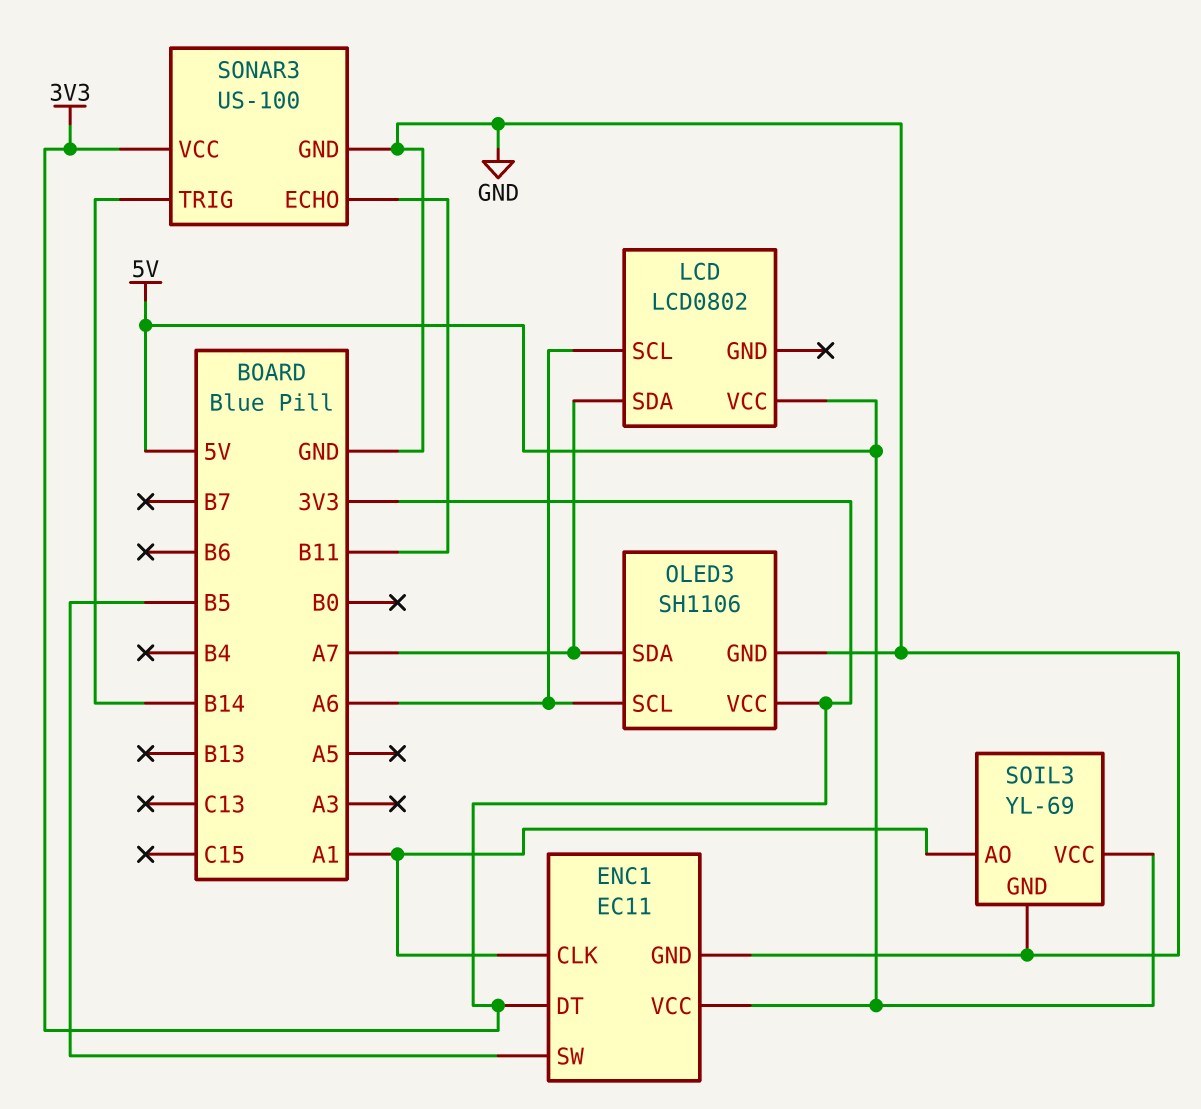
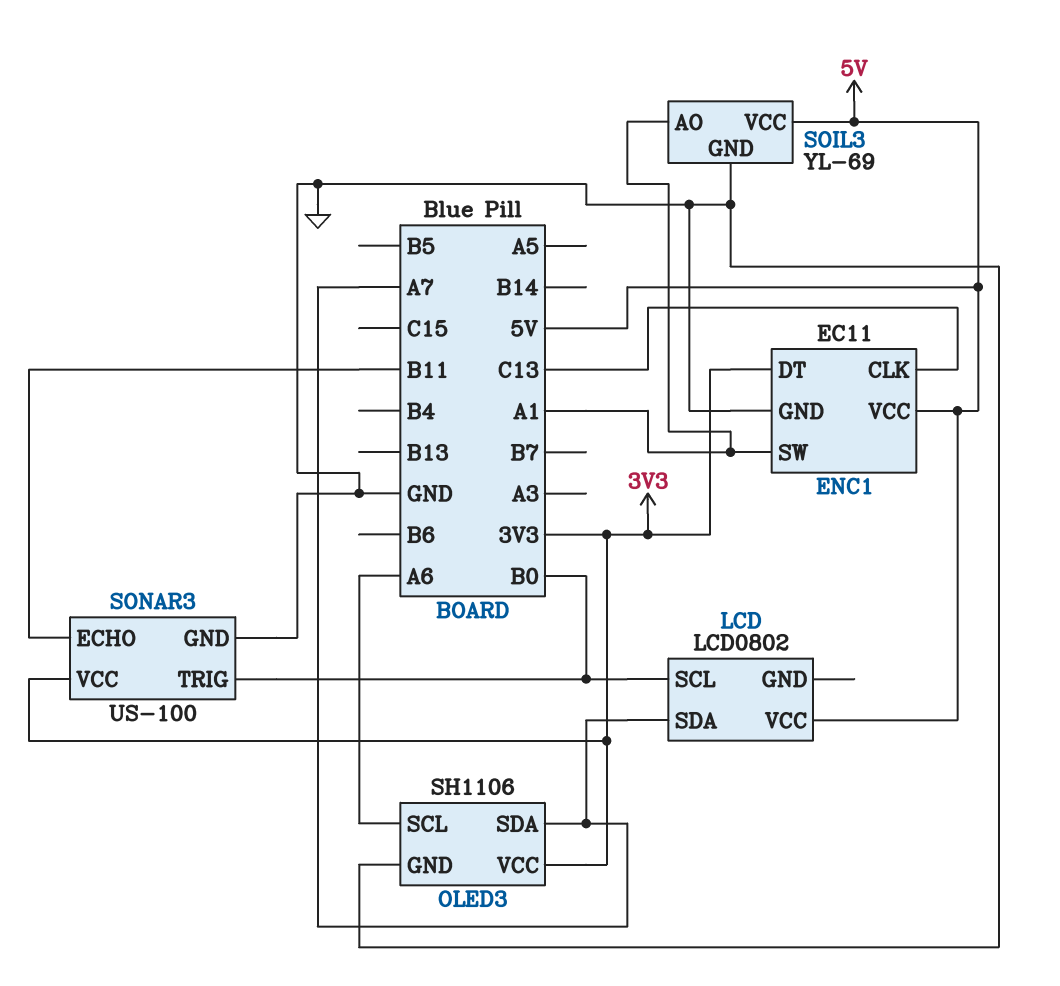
ENC1 pin CLK: A1 -> C13
ENC1 pin SW: B5 -> A1
LCD pin SCL: A6 -> B0
SONAR3 pin TRIG: B14 -> B0

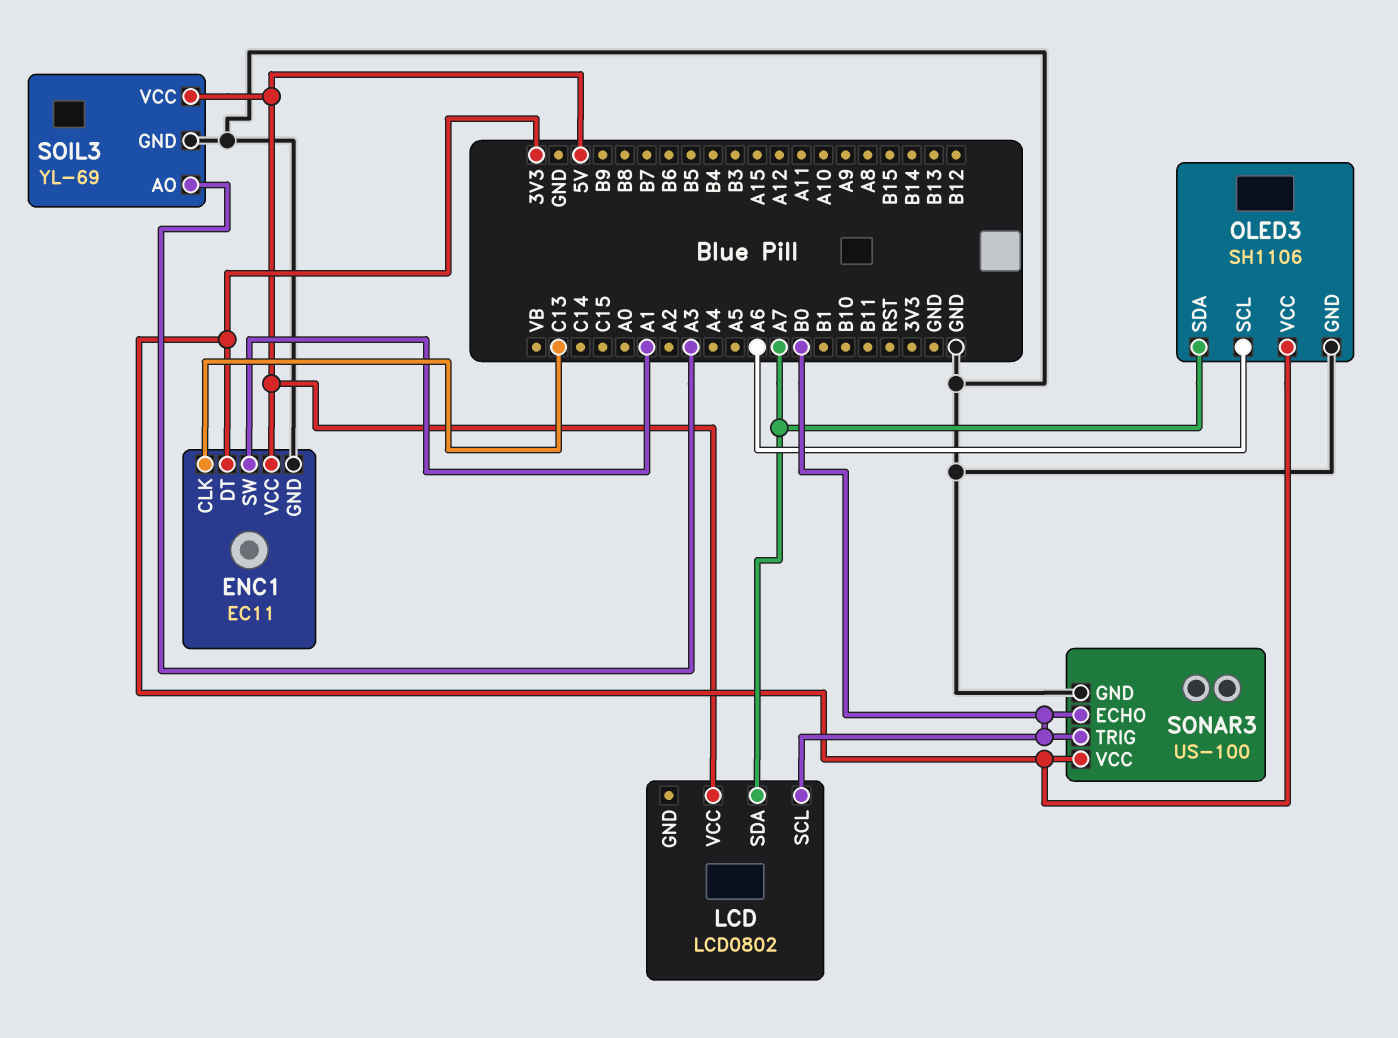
SOIL3 pin AO: A1 -> A3
SONAR3 pin ECHO: B11 -> B0

